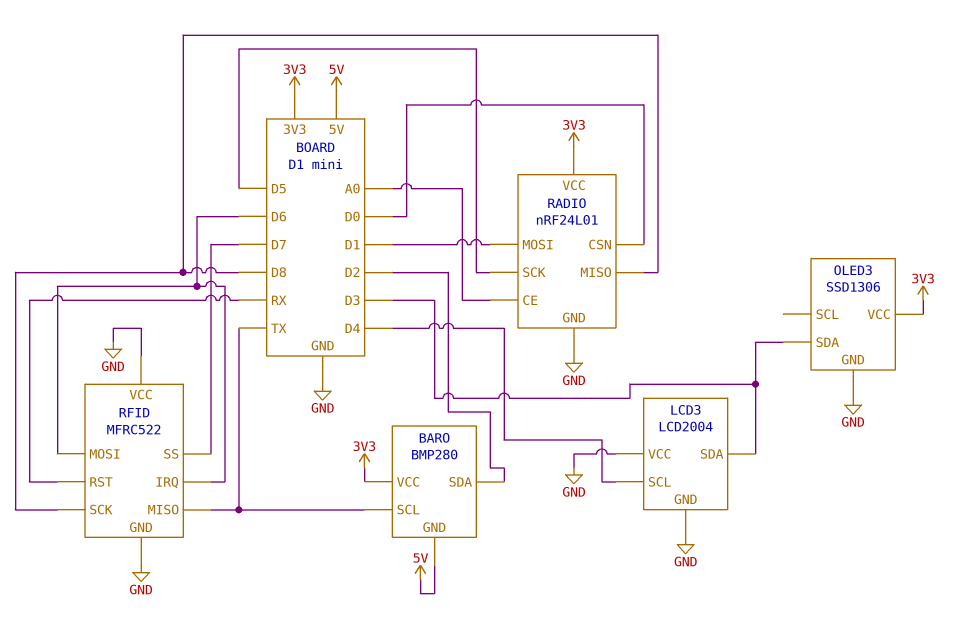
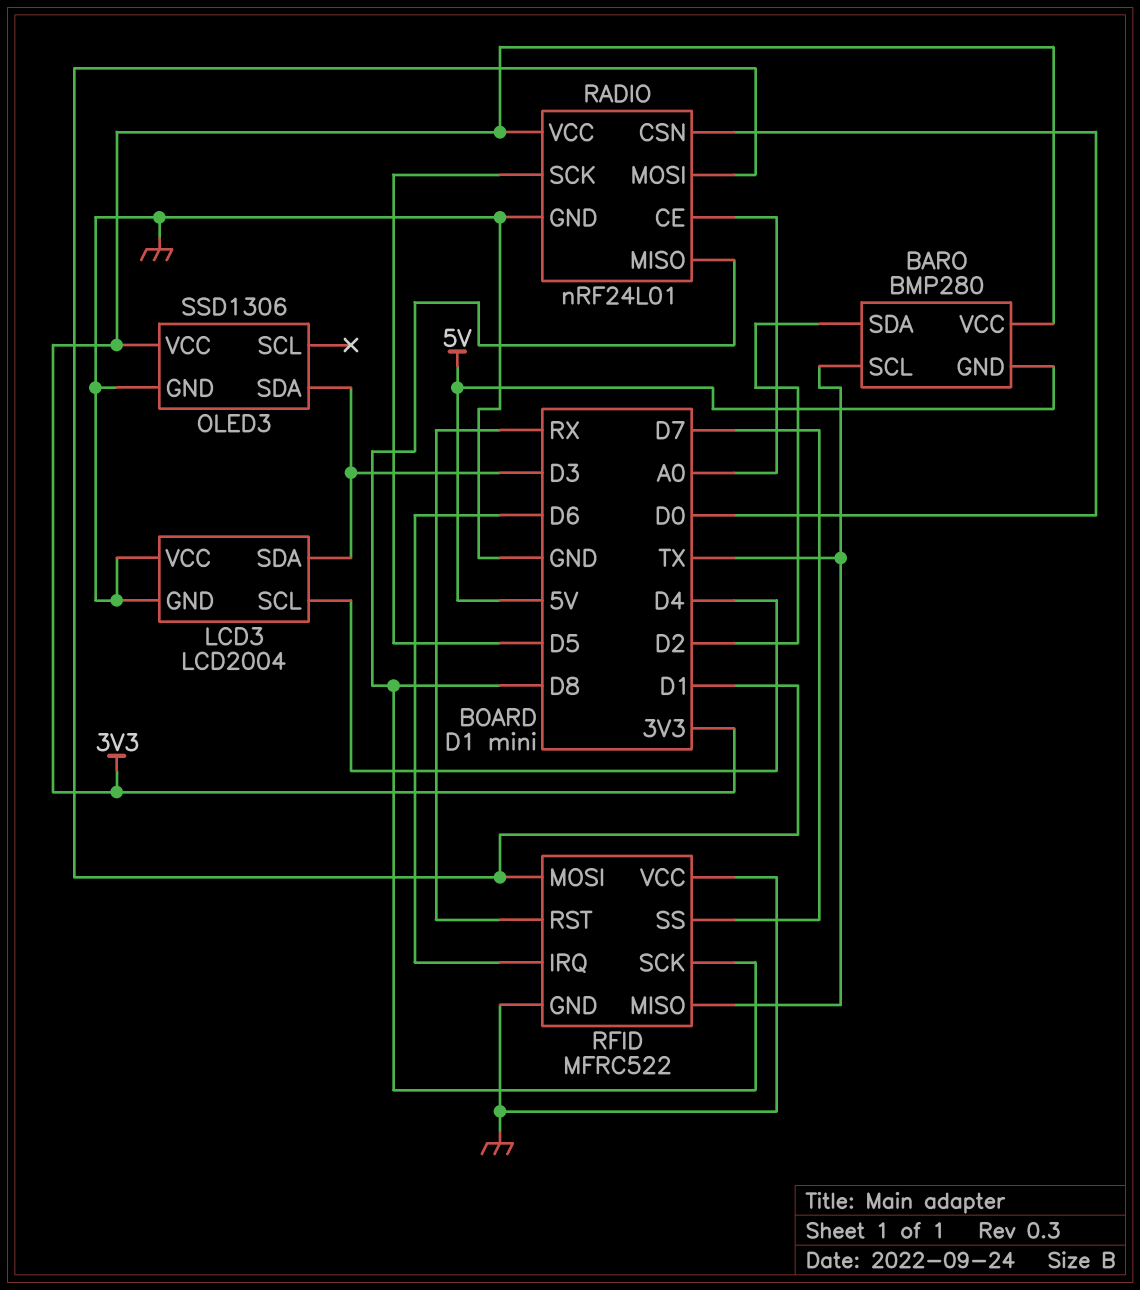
RFID pin MOSI: D6 -> D1

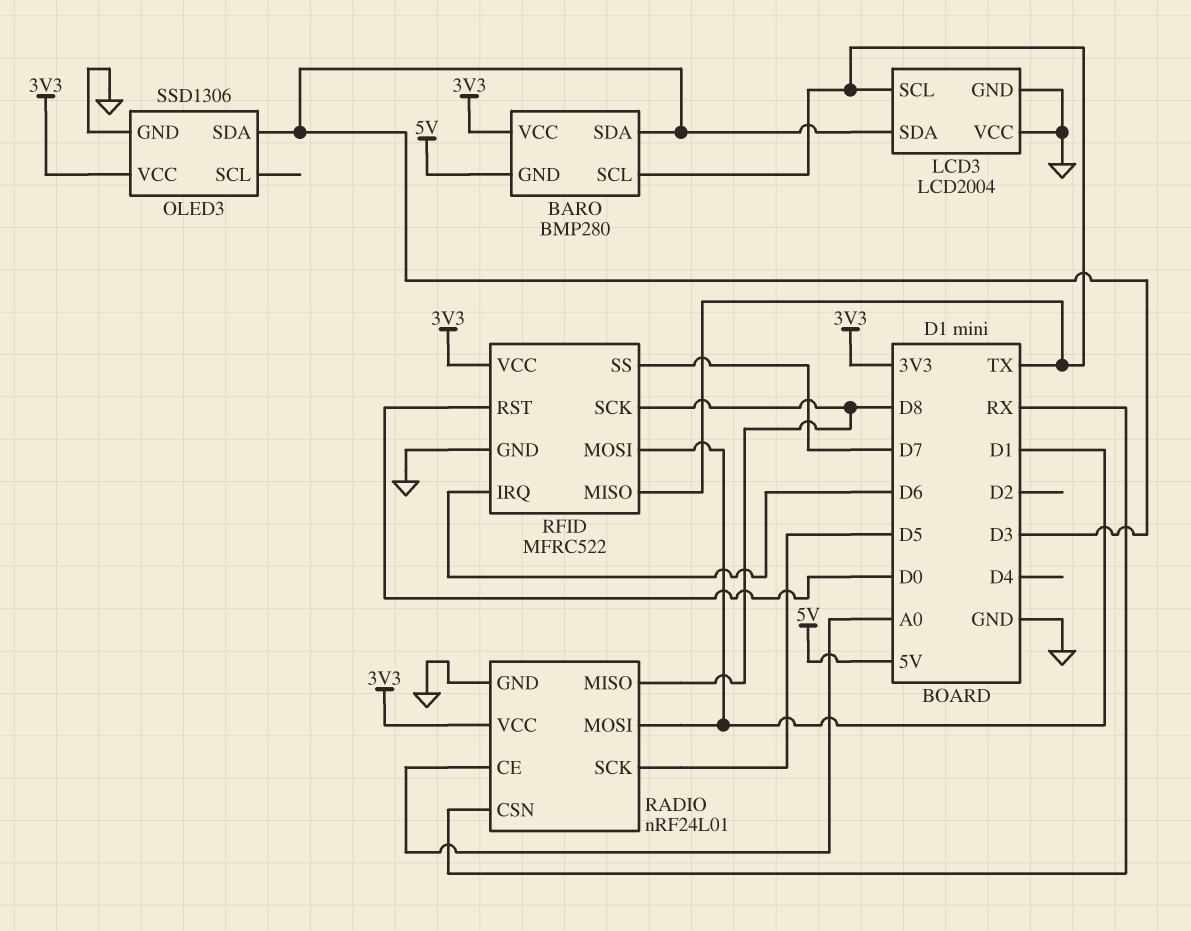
BARO pin SDA: D2 -> D3
LCD3 pin SCL: D4 -> TX
RADIO pin CSN: D0 -> RX
RFID pin RST: RX -> D0
RFID pin VCC: GND -> 3V3

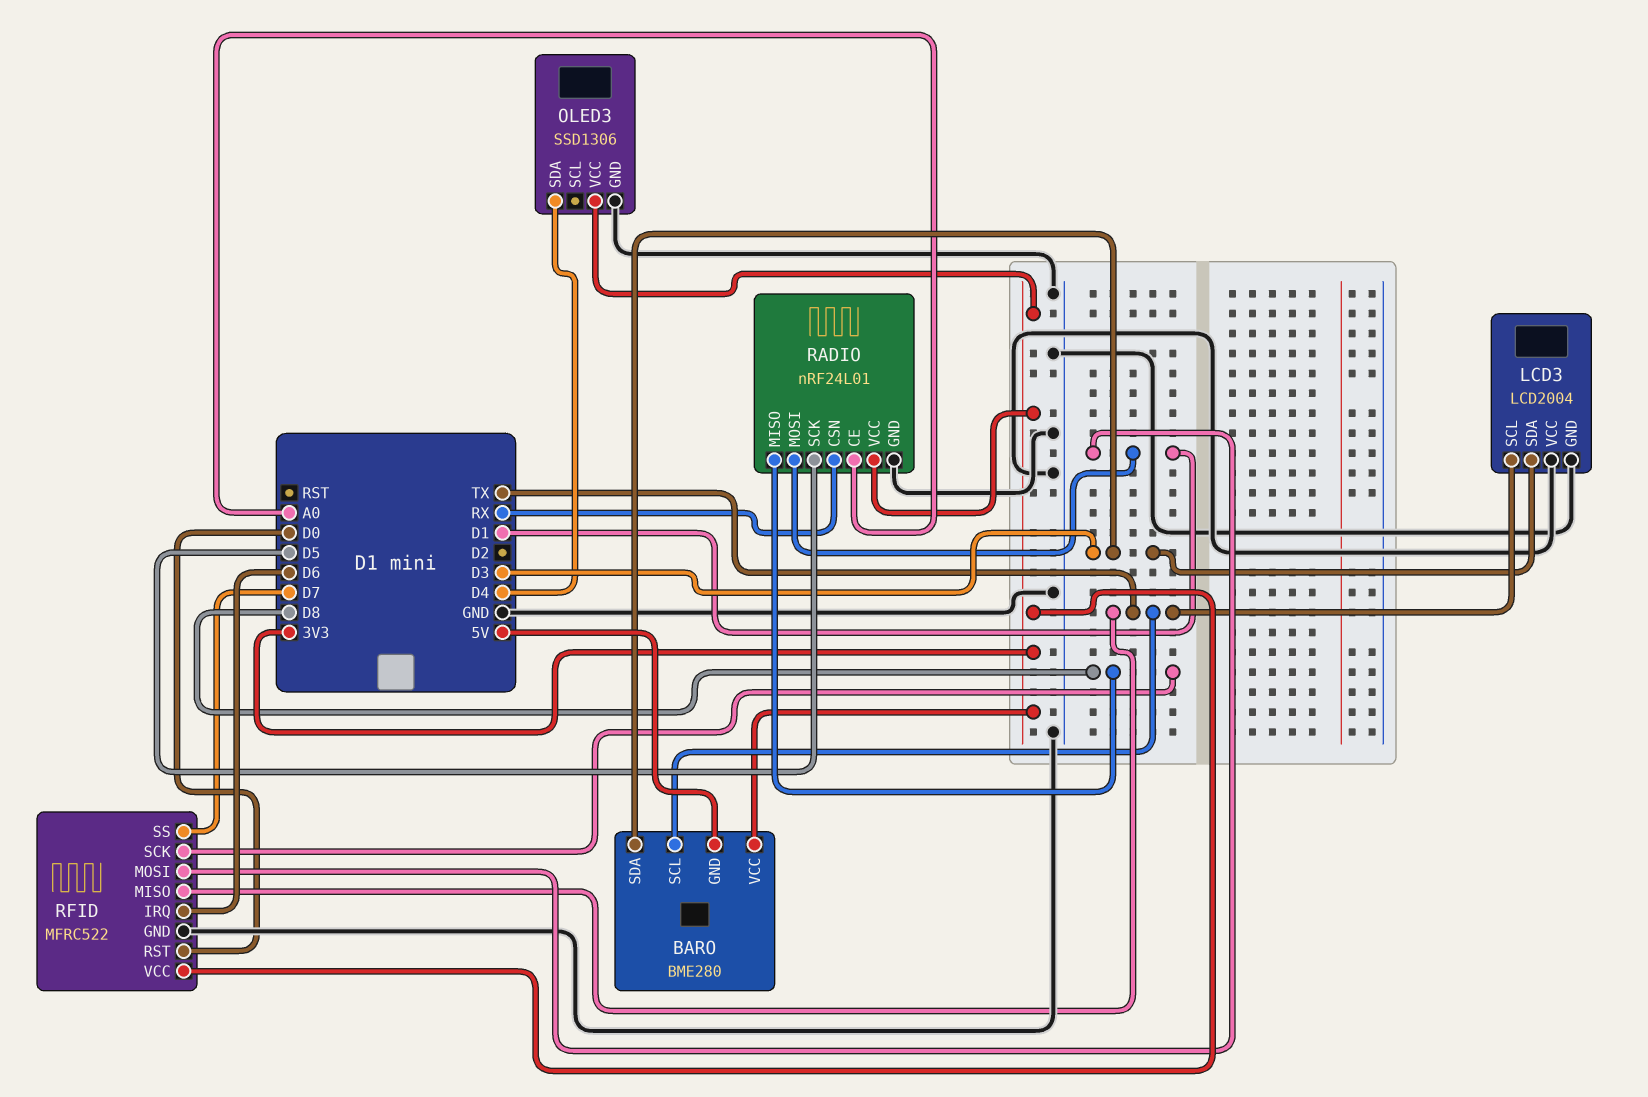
BARO: BMP280 -> BME280
OLED3 pin SDA: D3 -> D4

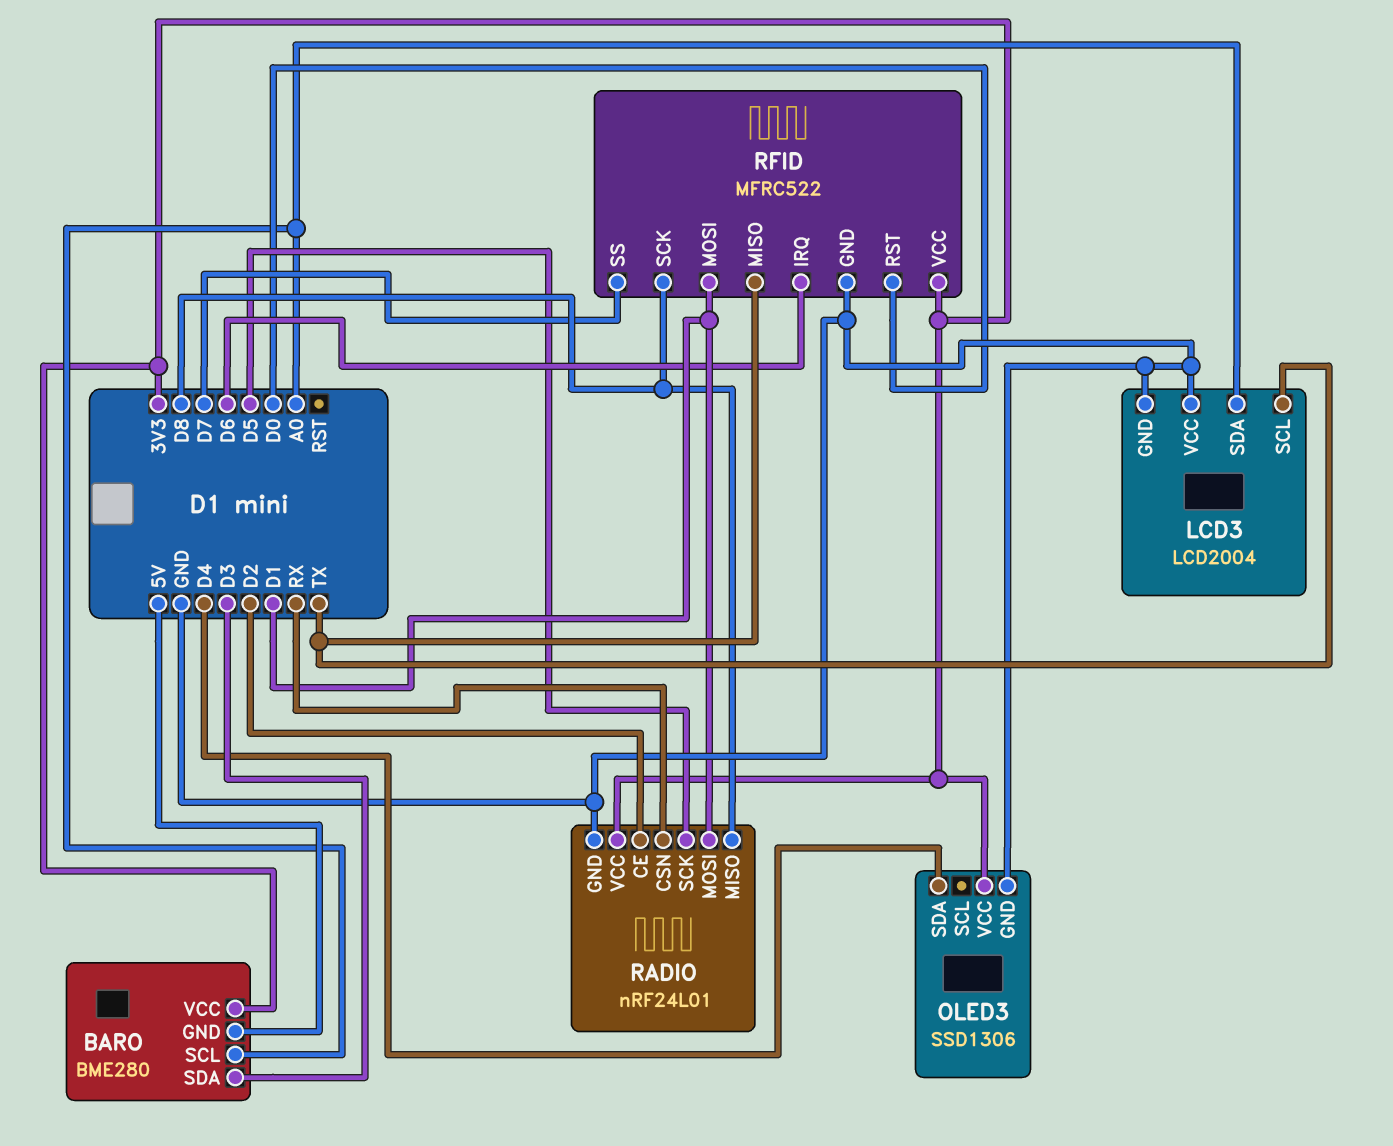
BARO pin SCL: TX -> A0
LCD3 pin SDA: D3 -> A0
RADIO pin CE: A0 -> D2

